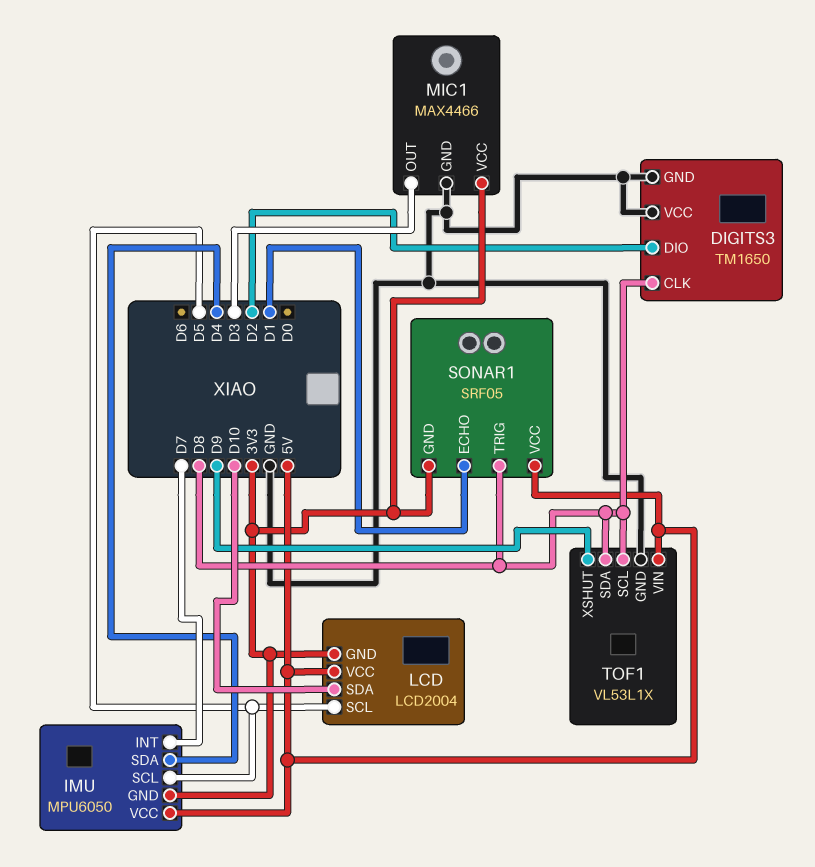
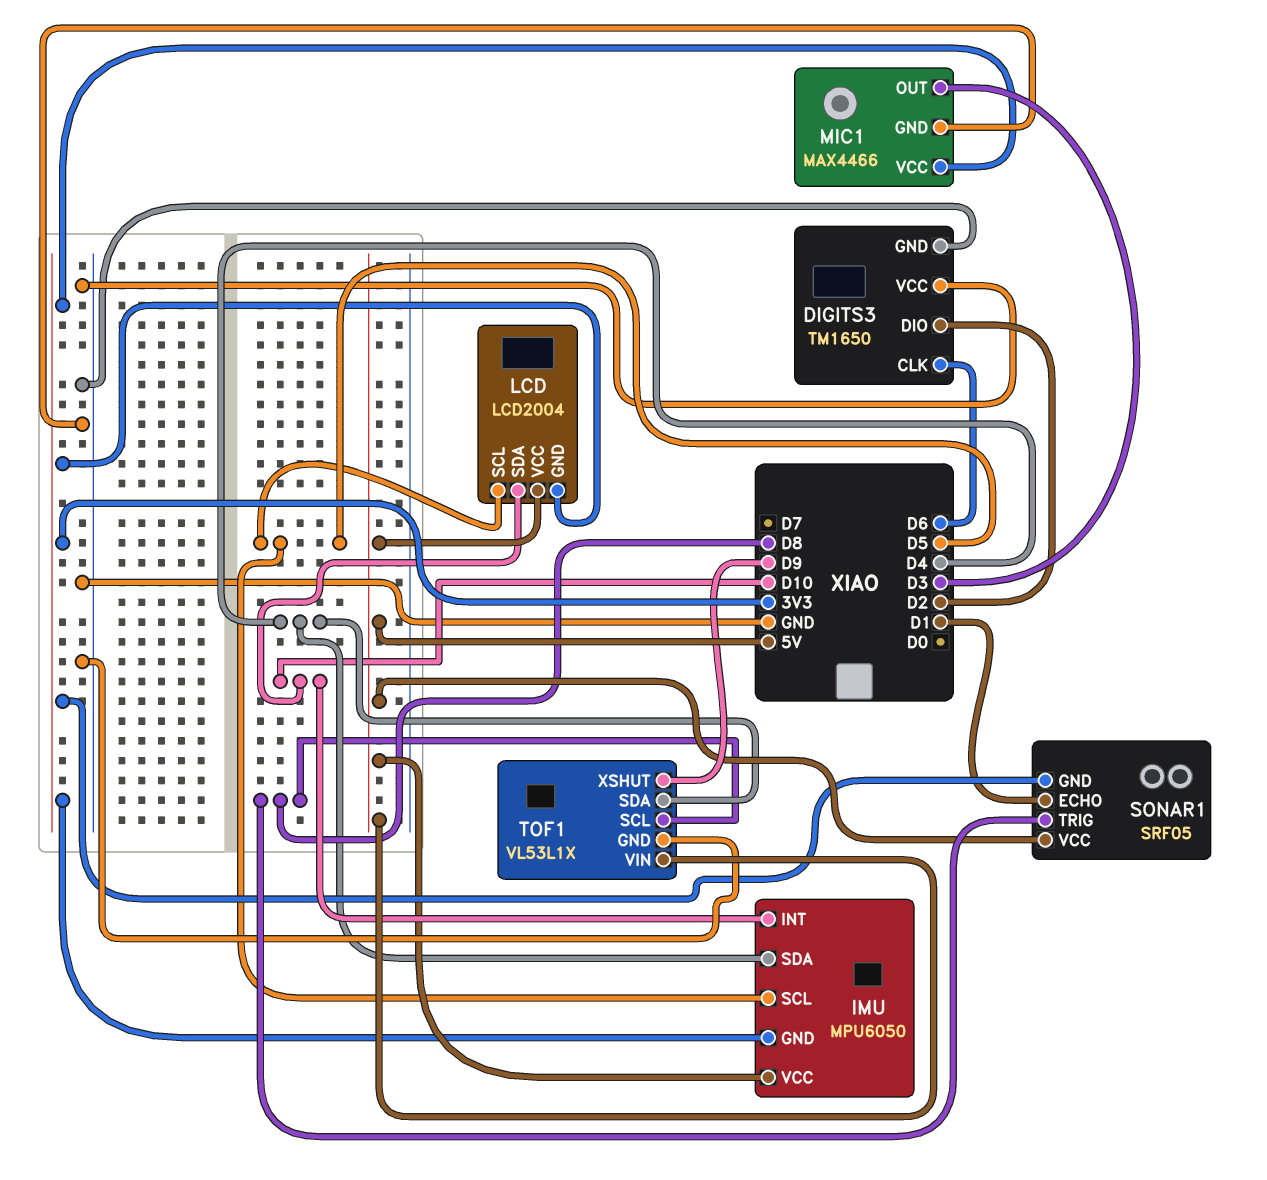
DIGITS3 pin CLK: D8 -> D6
IMU pin INT: D7 -> D10
TOF1 pin SDA: D8 -> D4

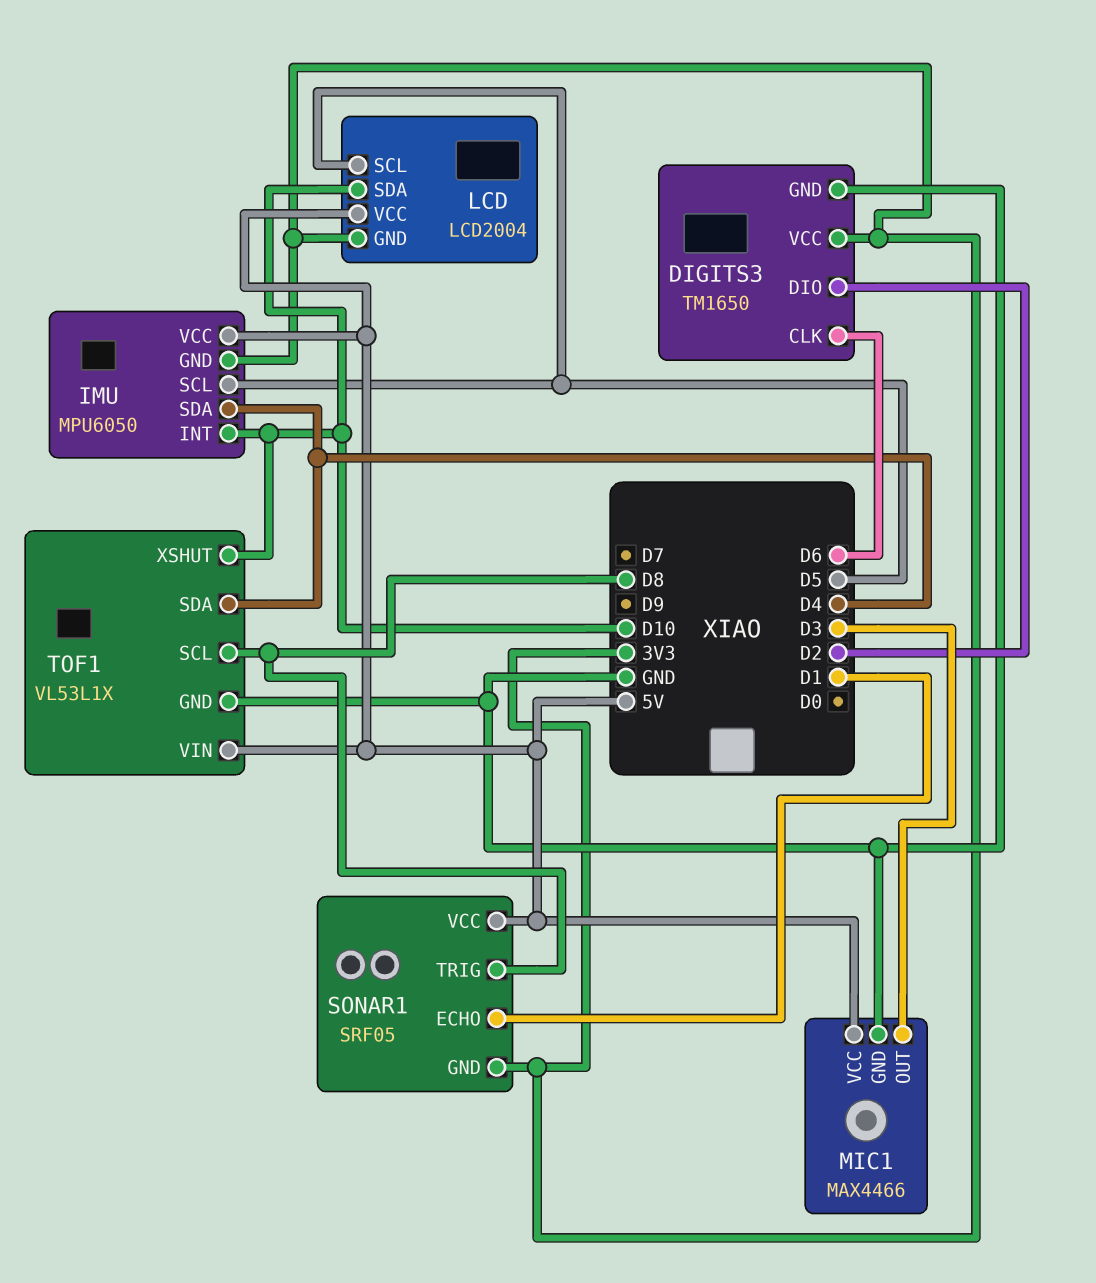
DIGITS3 pin VCC: GND -> 3V3
MIC1 pin VCC: 3V3 -> 5V
TOF1 pin XSHUT: D9 -> D10

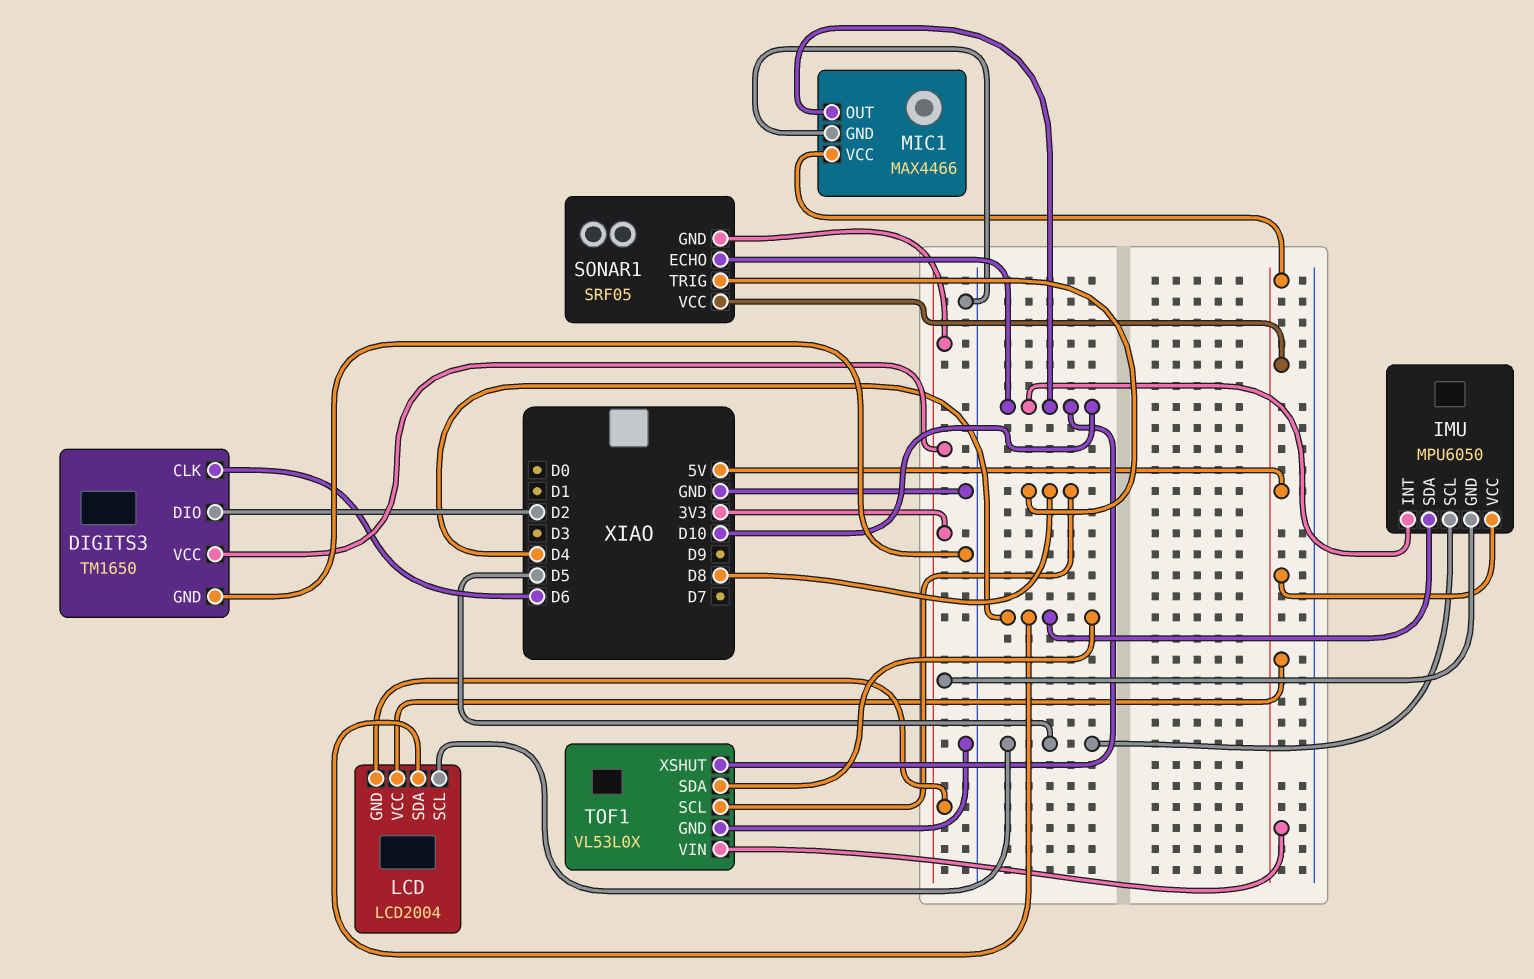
LCD pin SDA: D10 -> D4
MIC1 pin OUT: D3 -> D10
SONAR1 pin ECHO: D1 -> D10
TOF1: VL53L1X -> VL53L0X

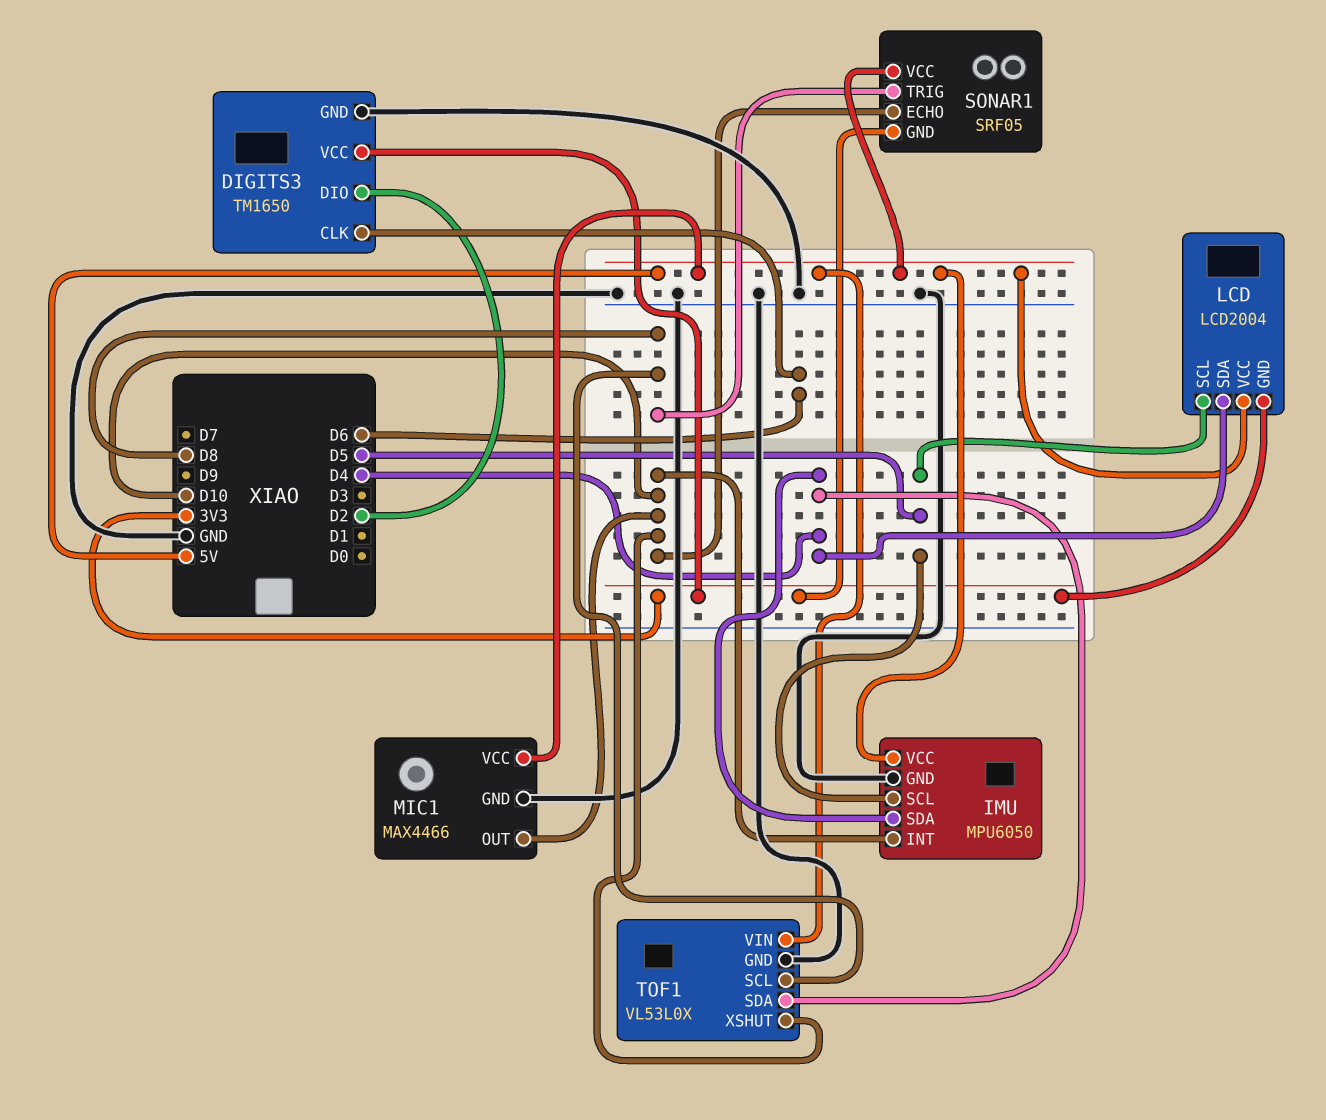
IMU pin GND: 3V3 -> GND

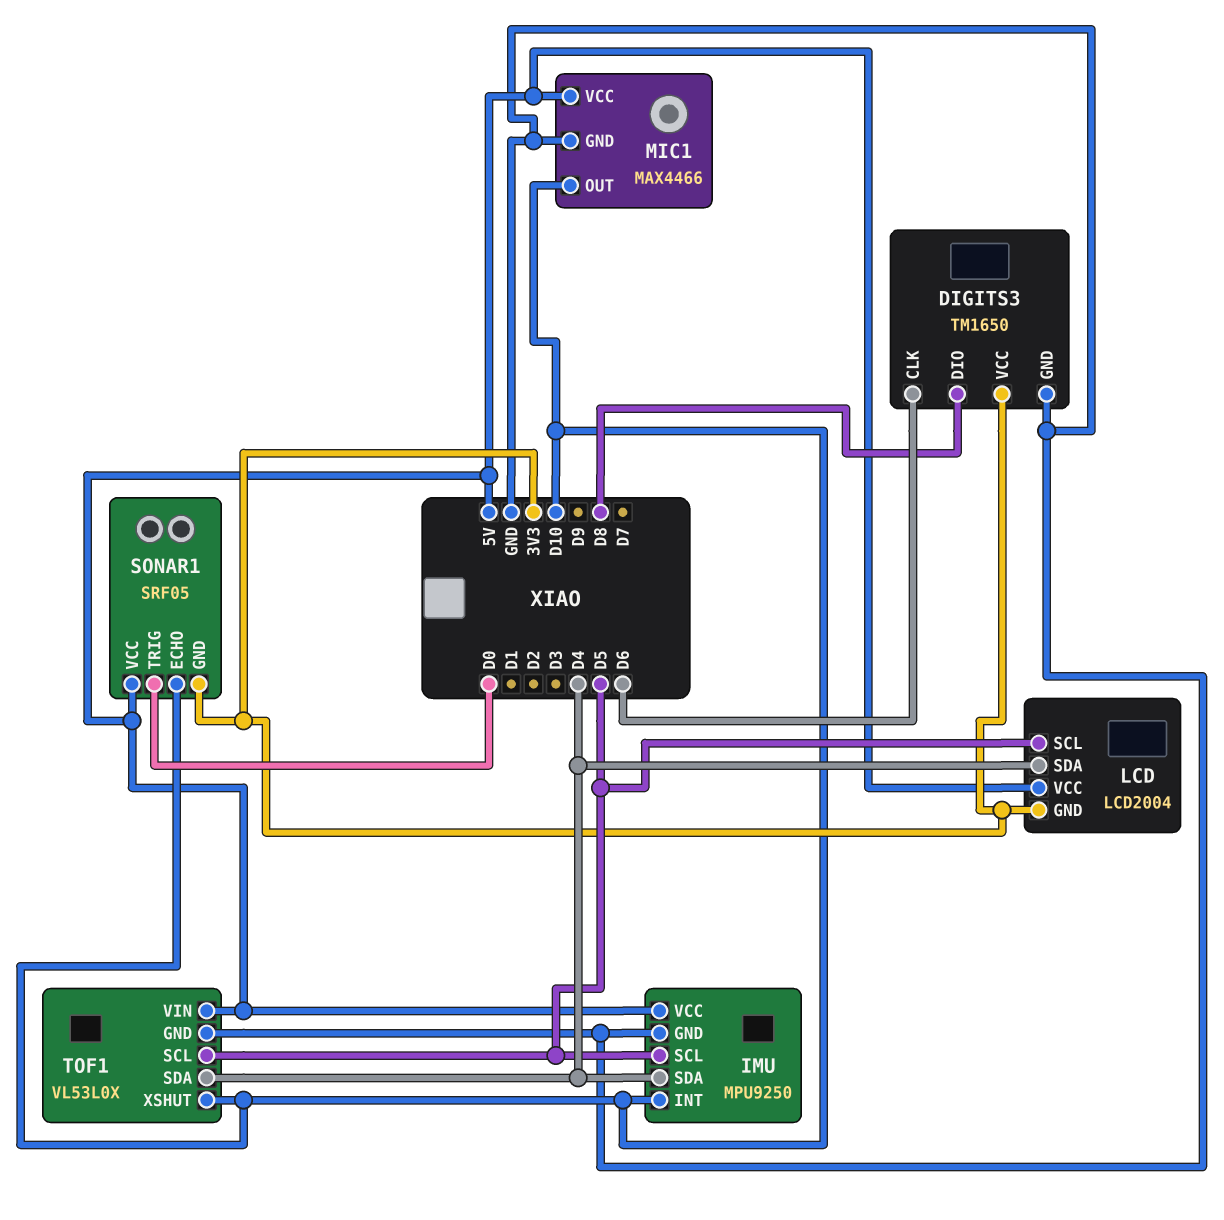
DIGITS3 pin DIO: D2 -> D8
IMU: MPU6050 -> MPU9250
SONAR1 pin TRIG: D8 -> D0
TOF1 pin SCL: D8 -> D5

